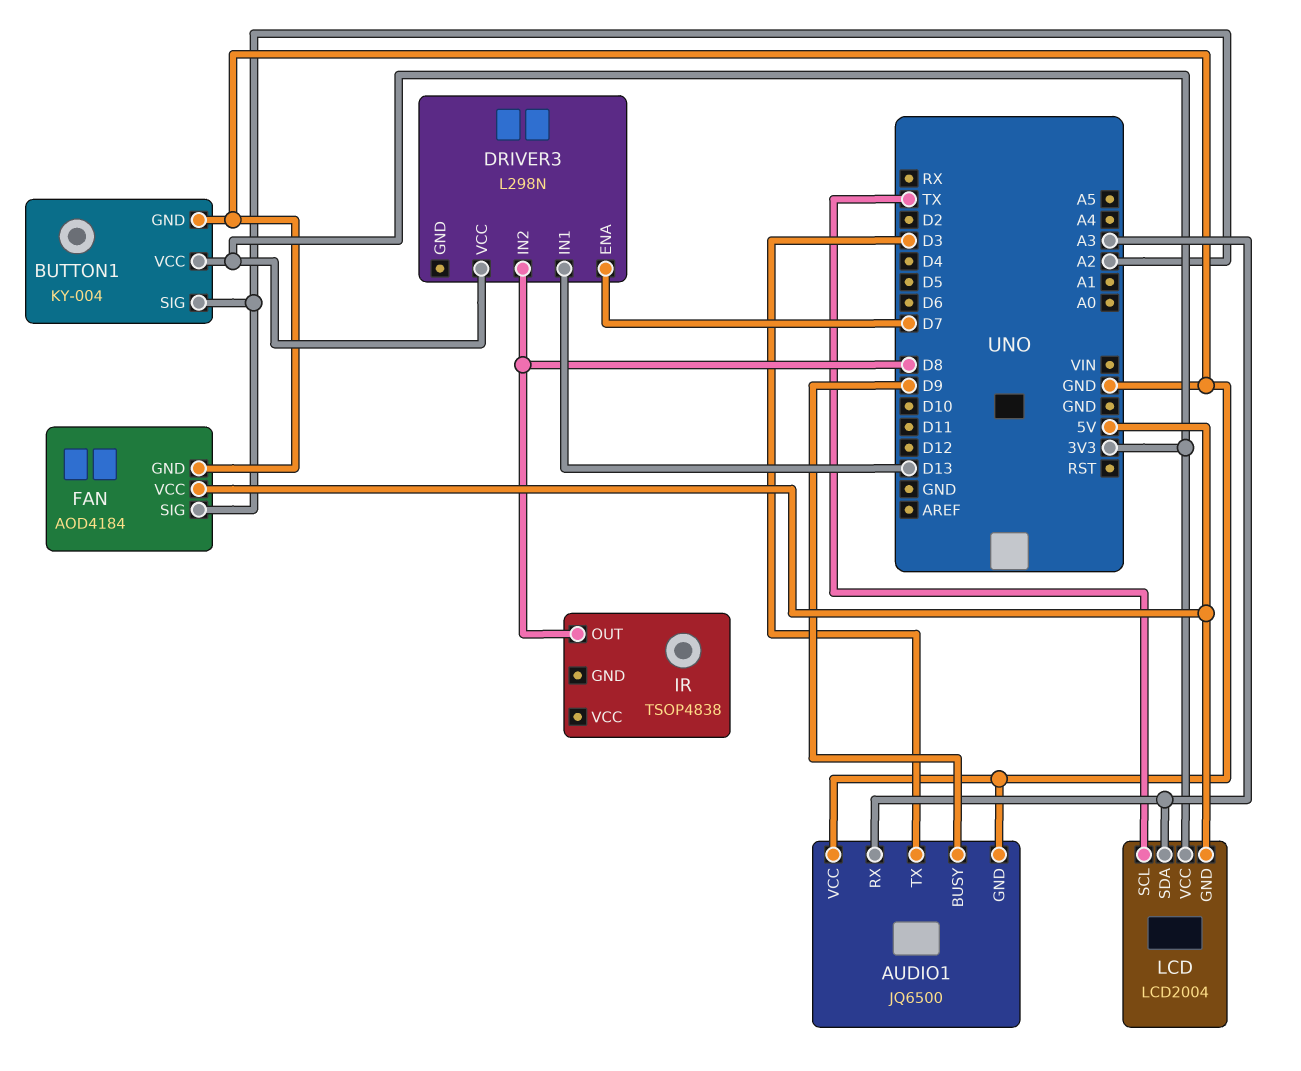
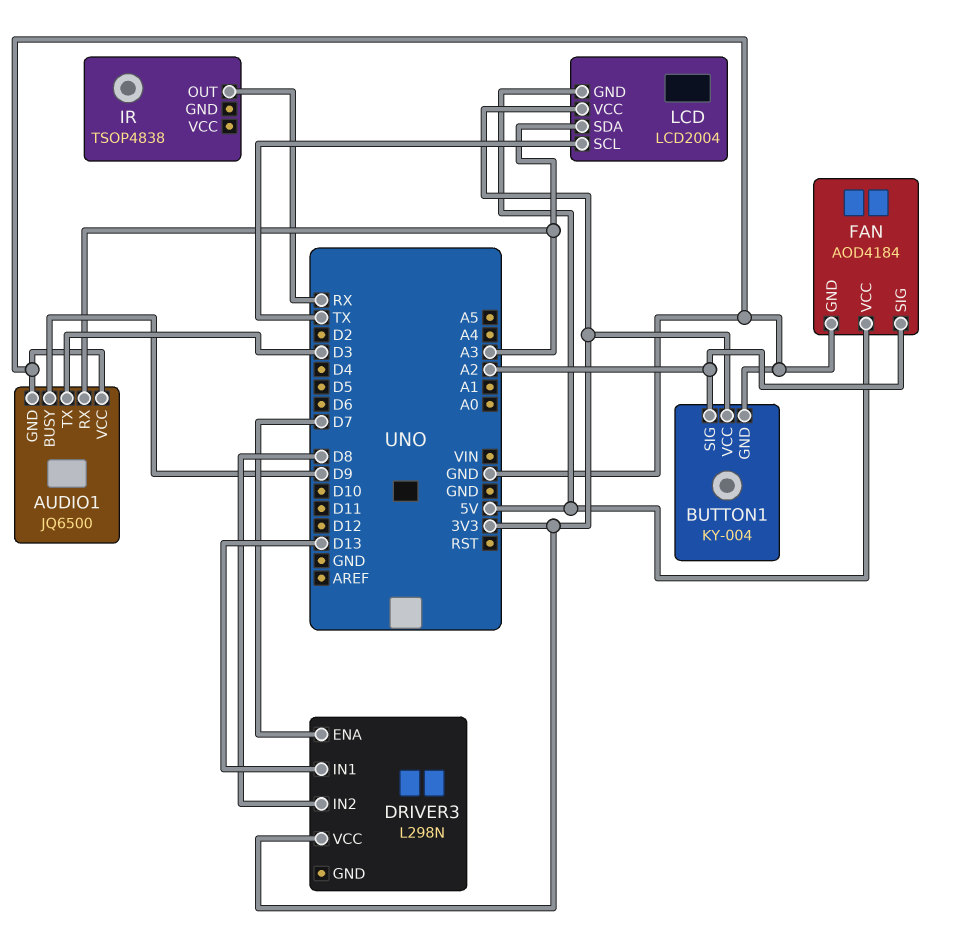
IR pin OUT: D8 -> RX

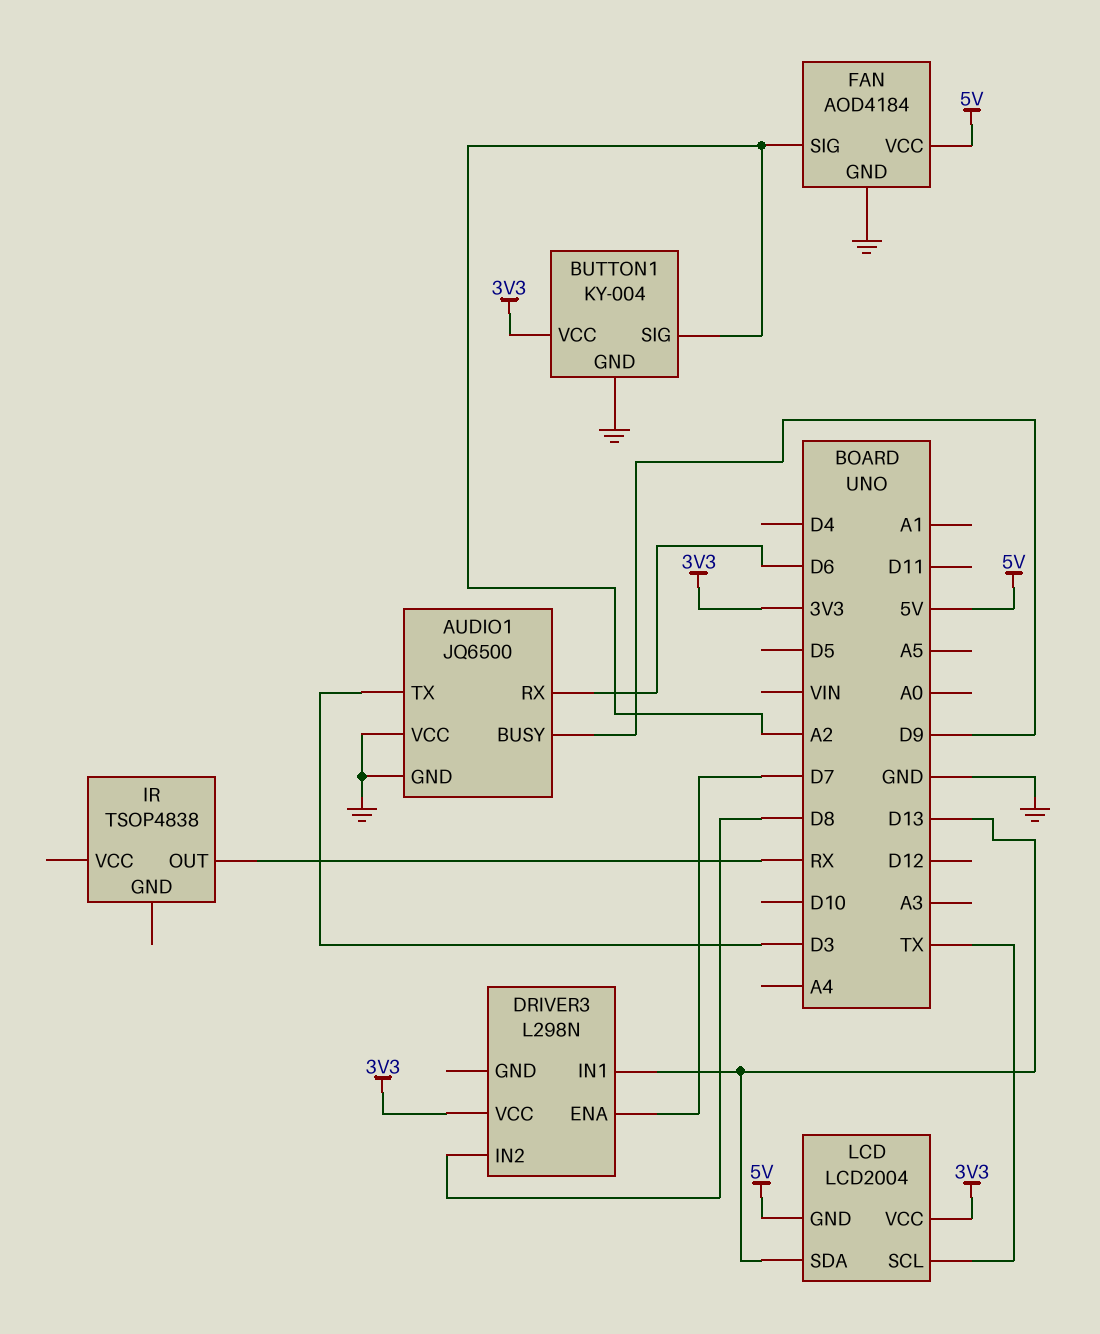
AUDIO1 pin RX: A3 -> D6
LCD pin SDA: A3 -> D13

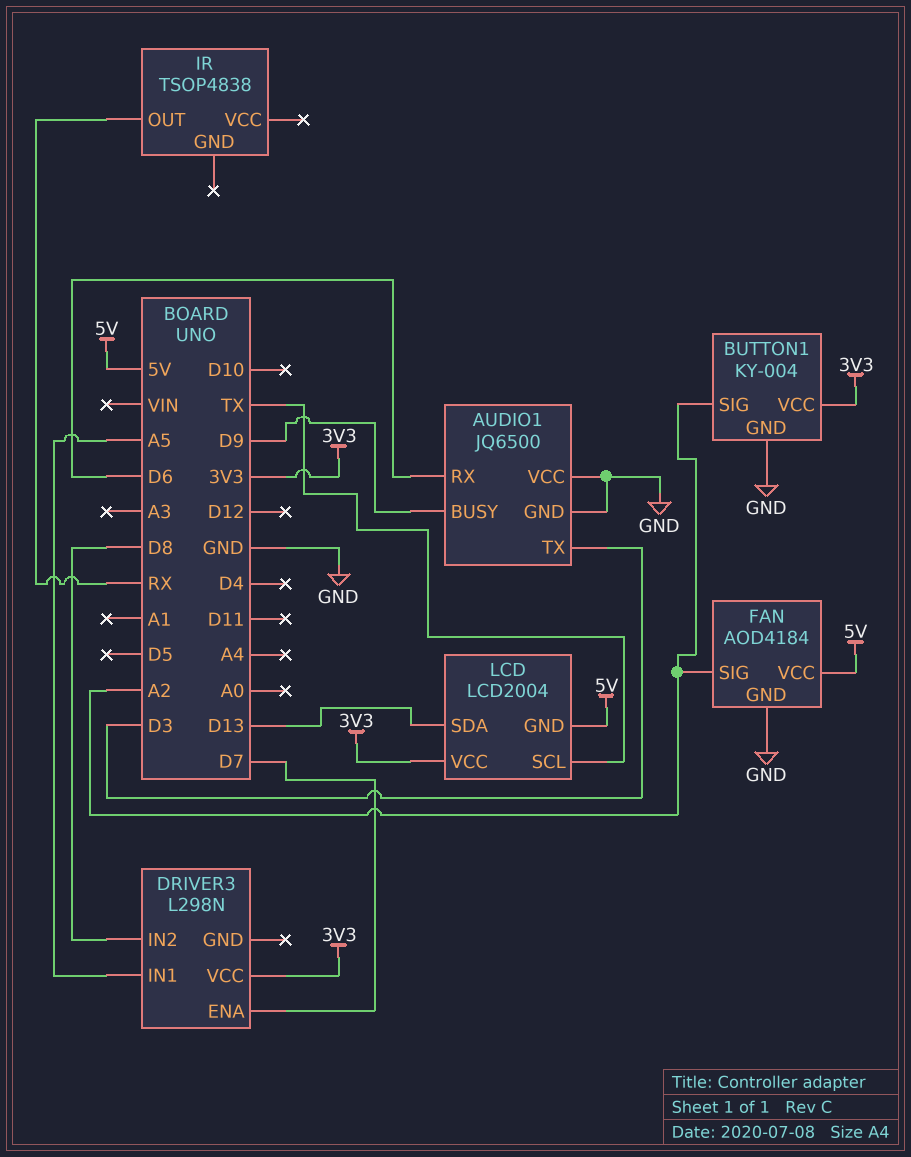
DRIVER3 pin IN1: D13 -> A5

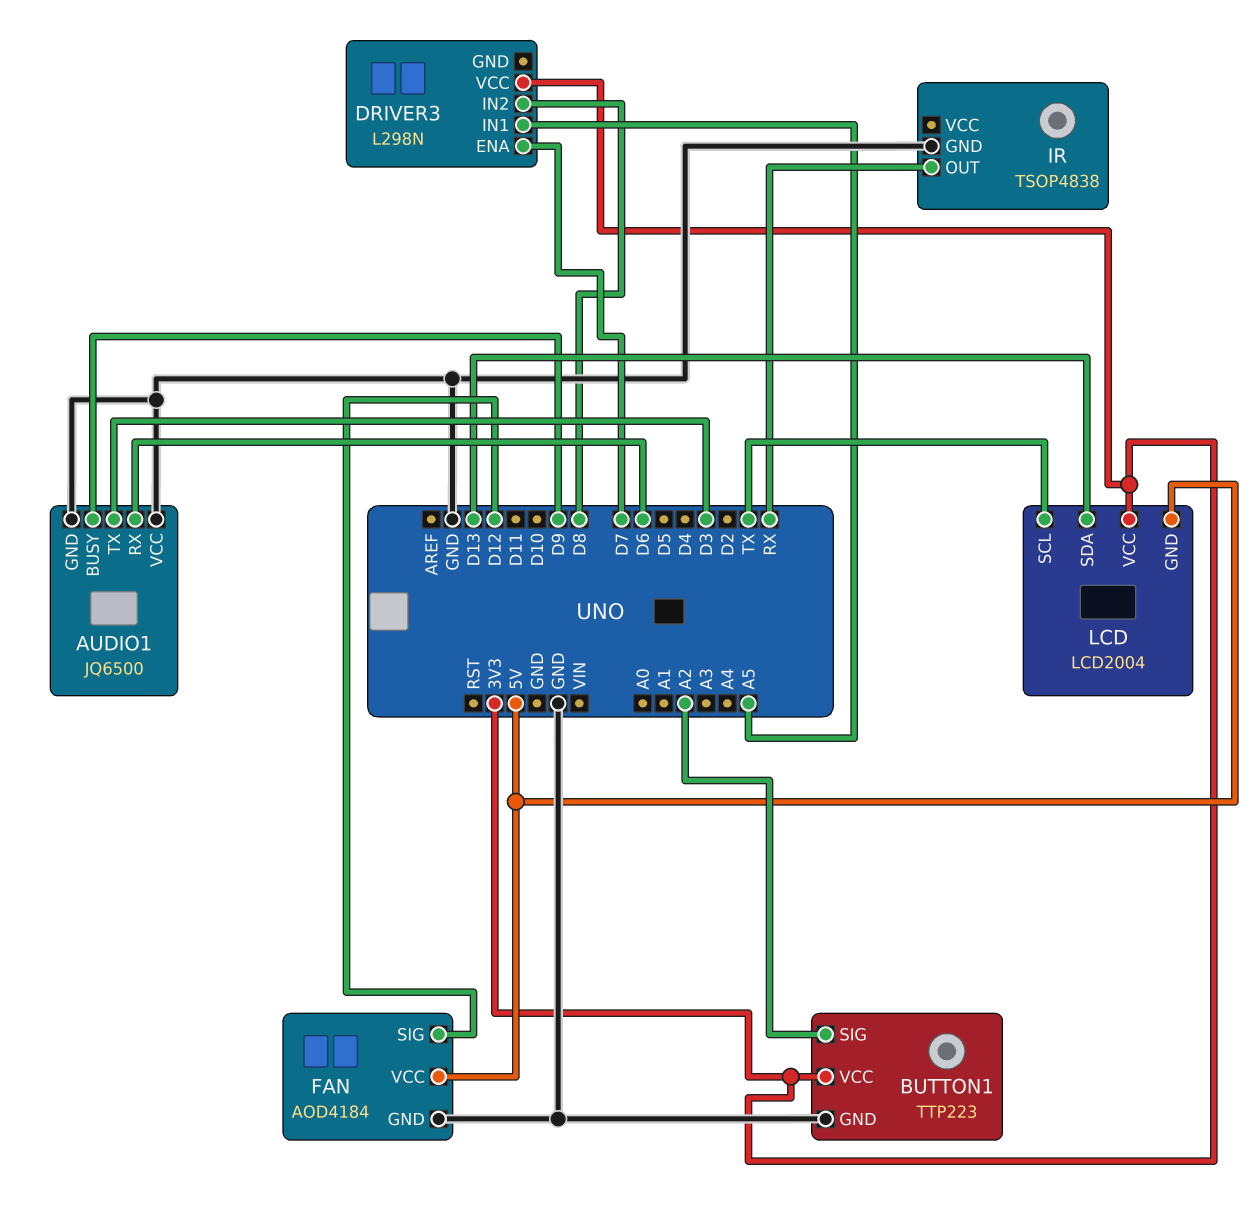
BUTTON1: KY-004 -> TTP223
FAN pin SIG: A2 -> D12
IR pin GND: none -> GND

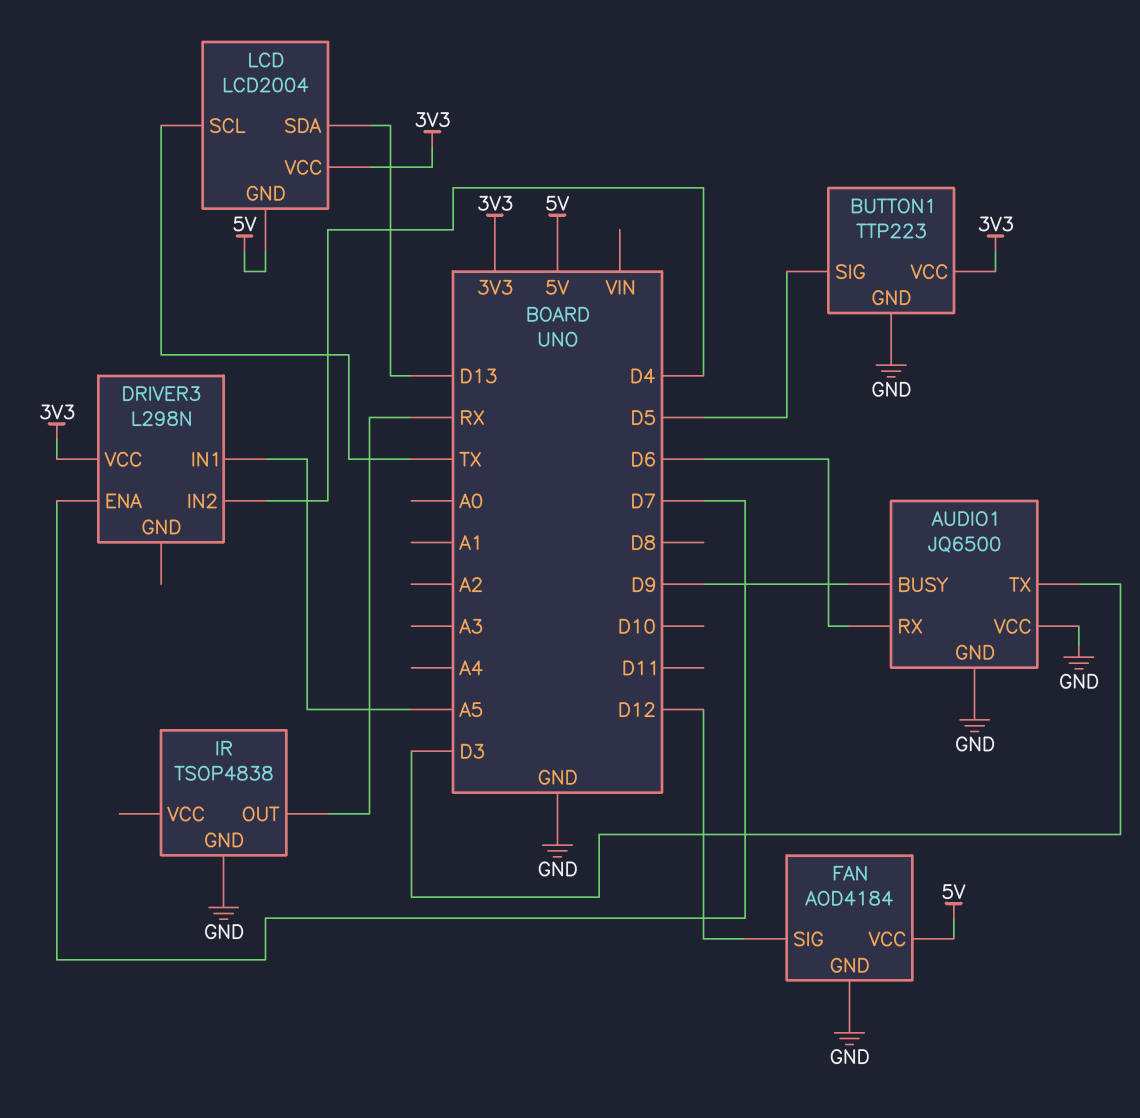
BUTTON1 pin SIG: A2 -> D5
DRIVER3 pin IN2: D8 -> D4

